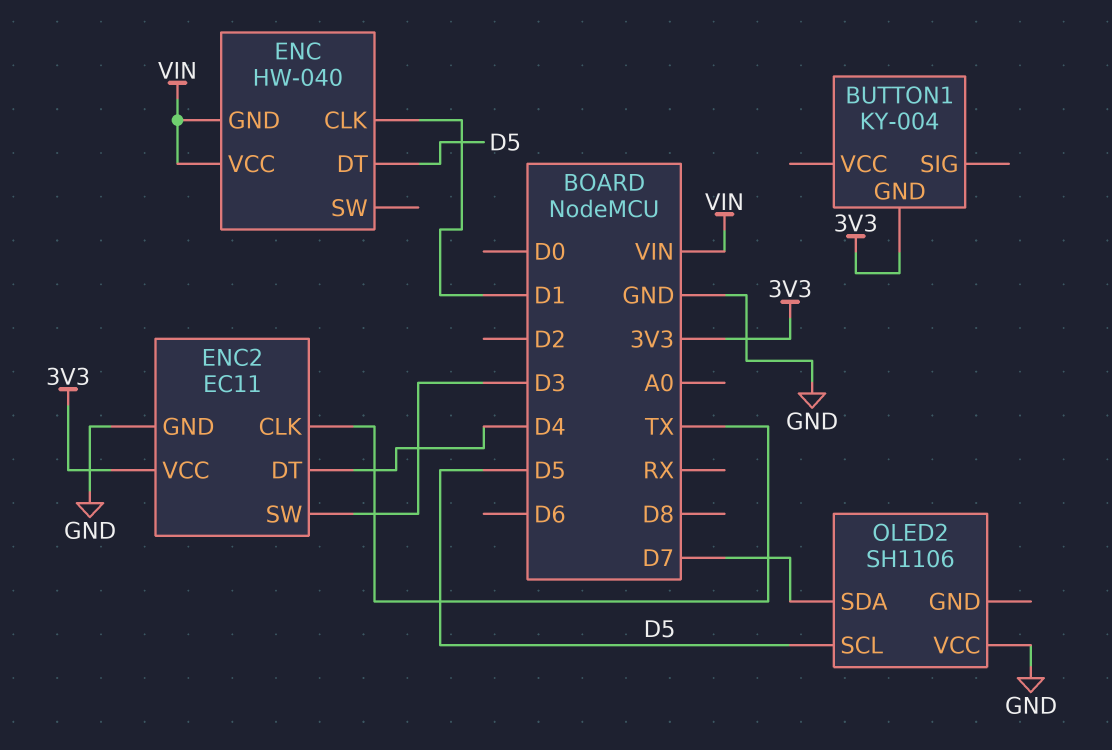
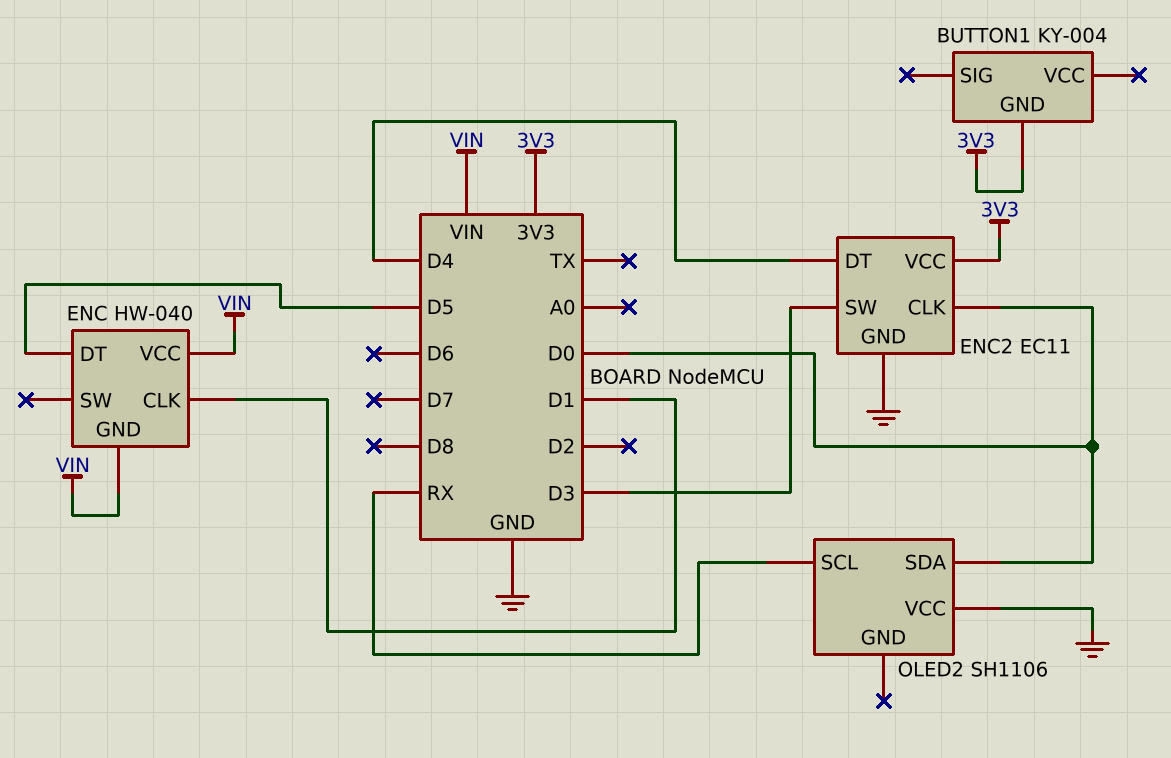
ENC2 pin CLK: TX -> D0
OLED2 pin SCL: D5 -> RX
OLED2 pin SDA: D7 -> D0

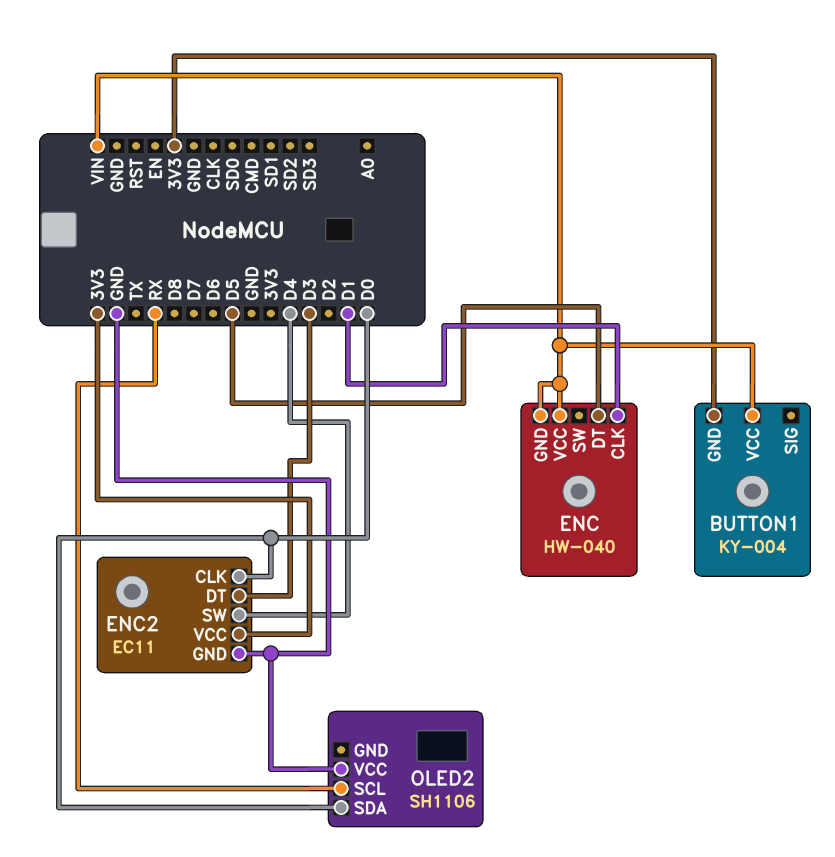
BUTTON1 pin VCC: none -> VIN
ENC2 pin DT: D4 -> D3
ENC2 pin SW: D3 -> D4

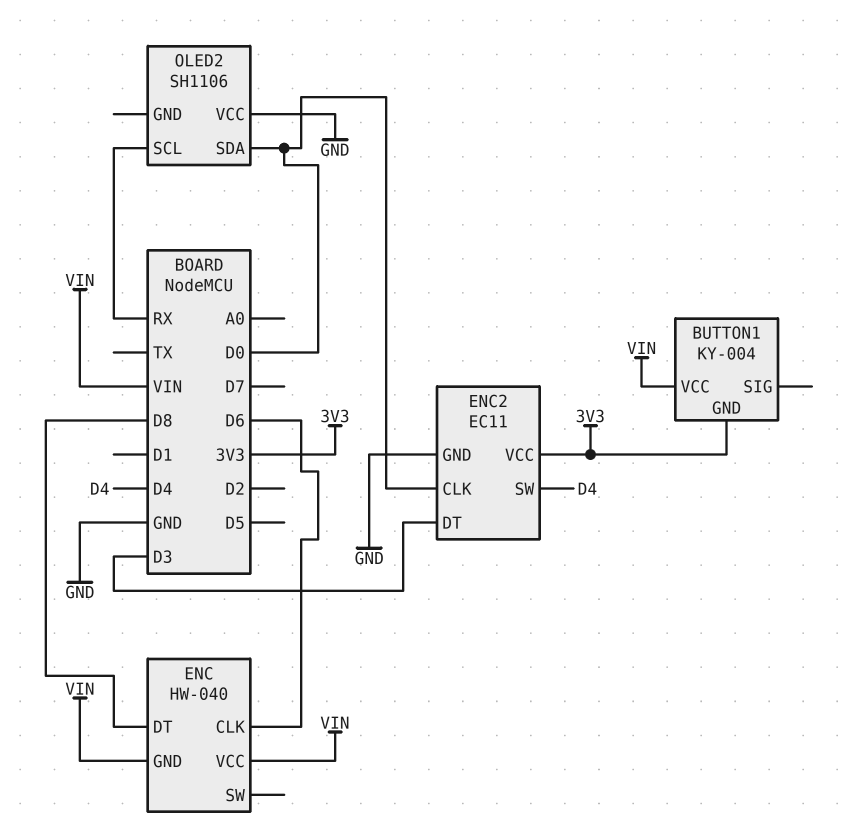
ENC pin CLK: D1 -> D6
ENC pin DT: D5 -> D8

